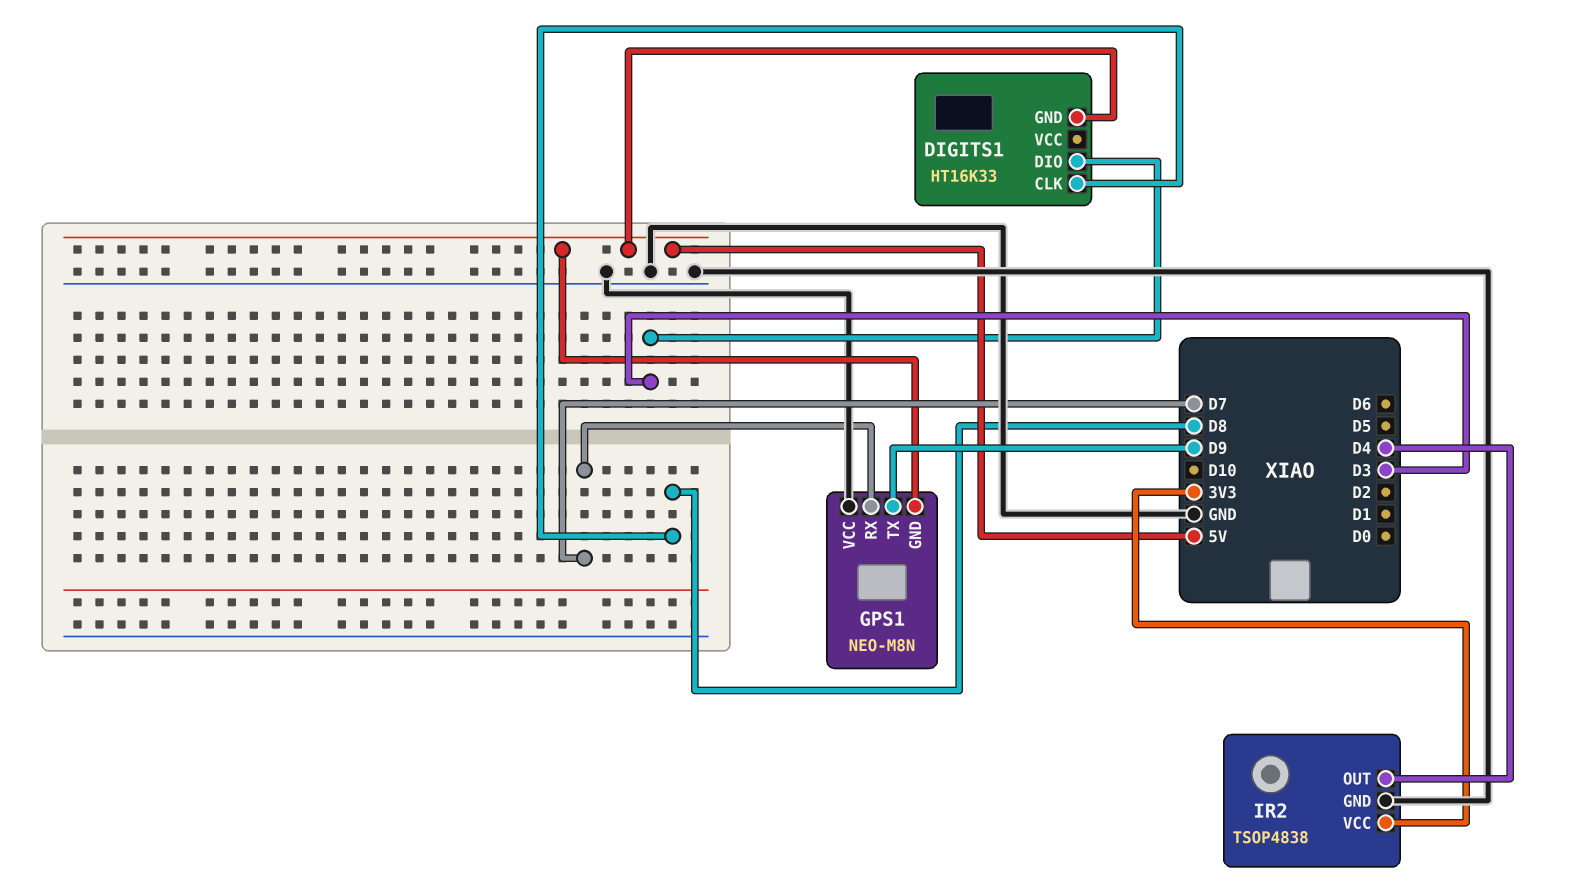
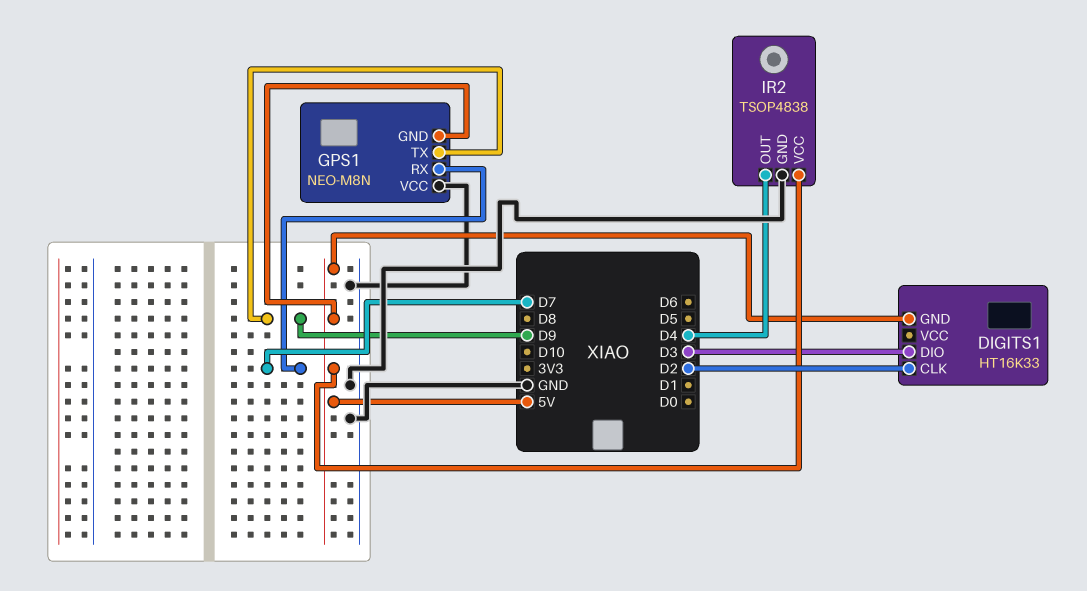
DIGITS1 pin CLK: D8 -> D2
IR2 pin VCC: 3V3 -> 5V

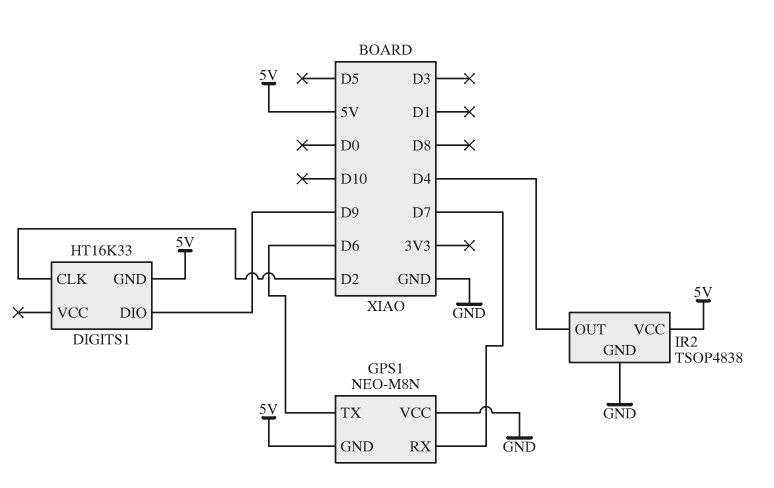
DIGITS1 pin DIO: D3 -> D9
GPS1 pin TX: D9 -> D6

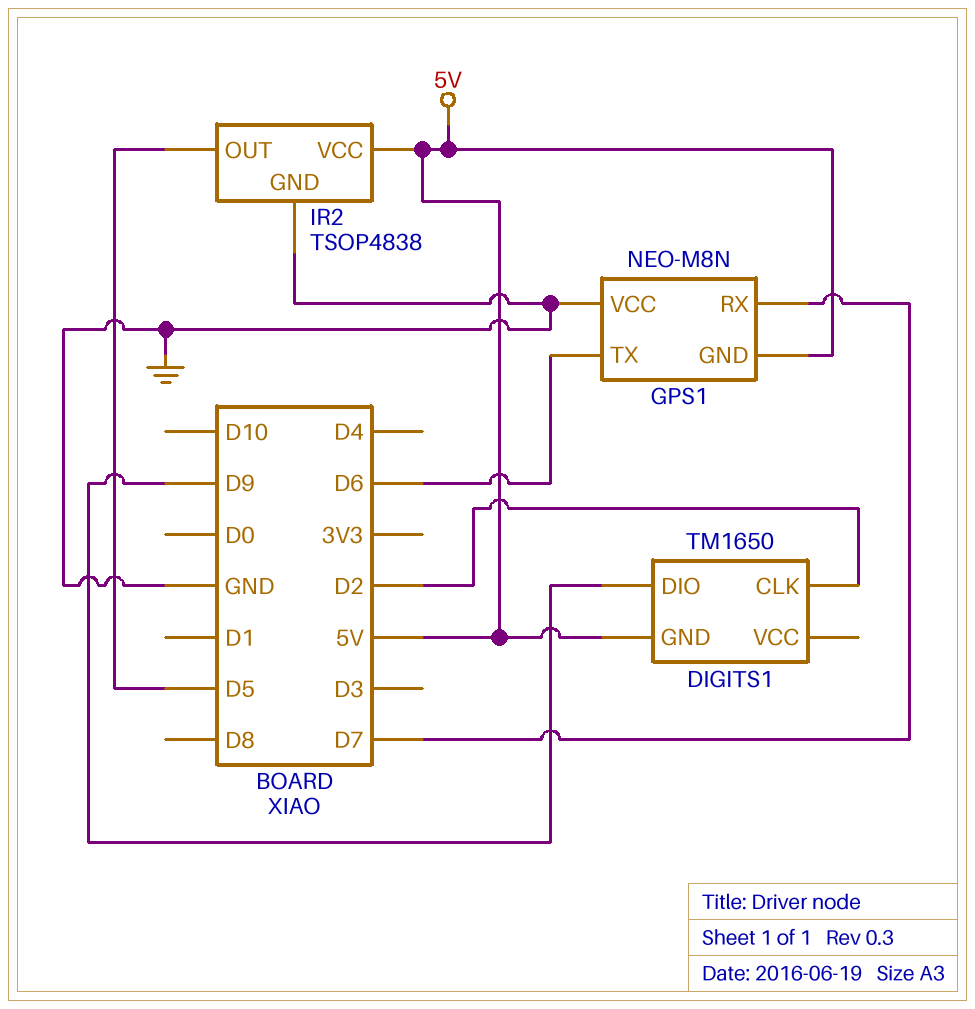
DIGITS1: HT16K33 -> TM1650
IR2 pin OUT: D4 -> D5

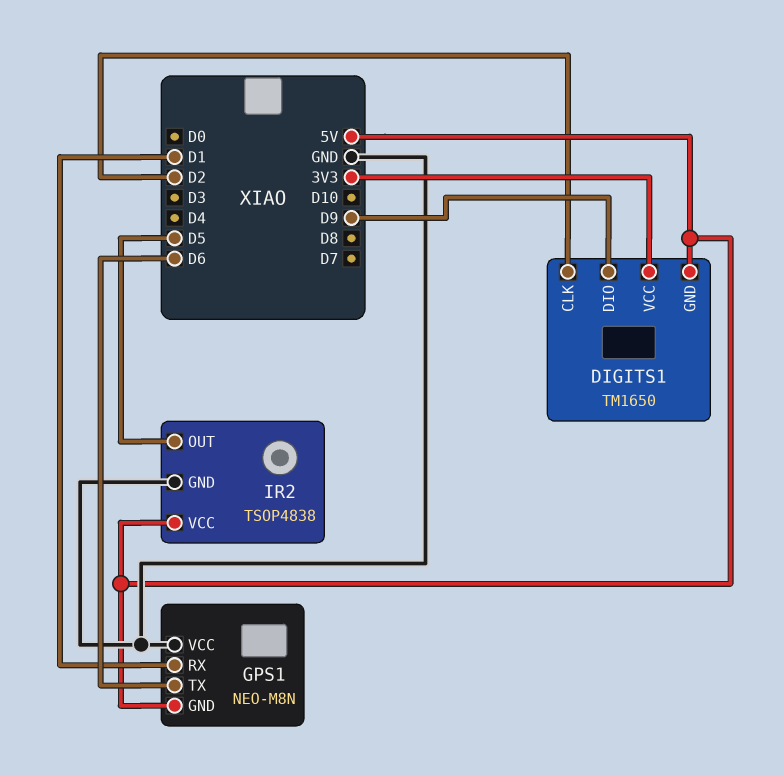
DIGITS1 pin VCC: none -> 3V3
GPS1 pin RX: D7 -> D1

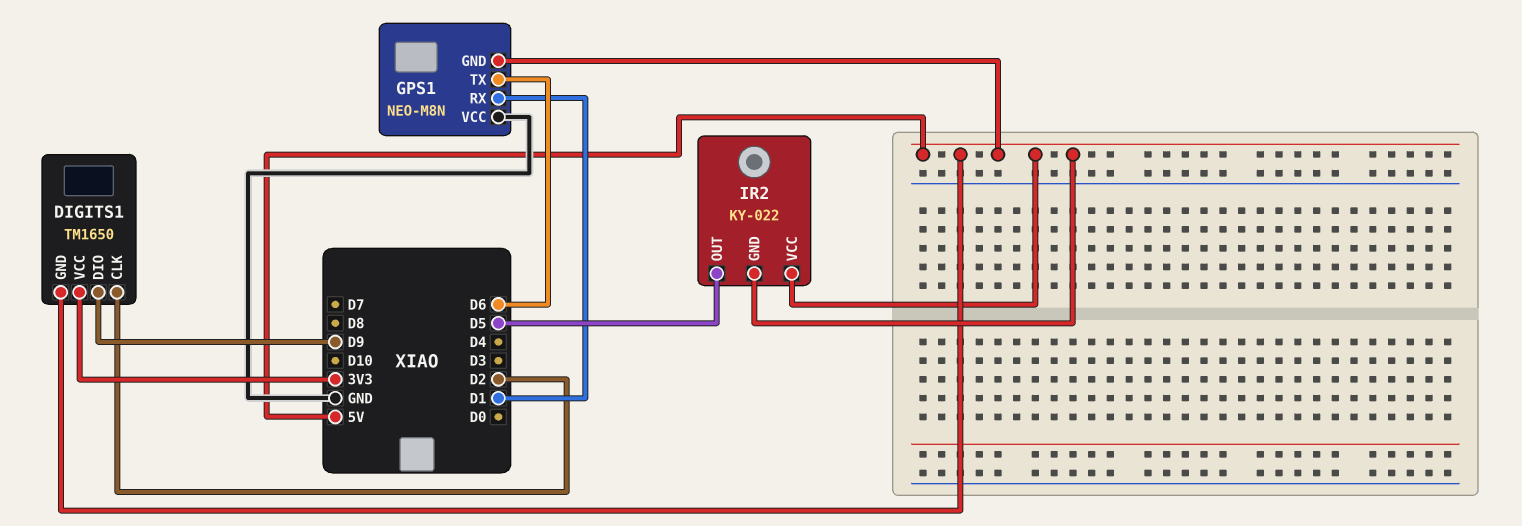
IR2: TSOP4838 -> KY-022
IR2 pin GND: GND -> 5V

